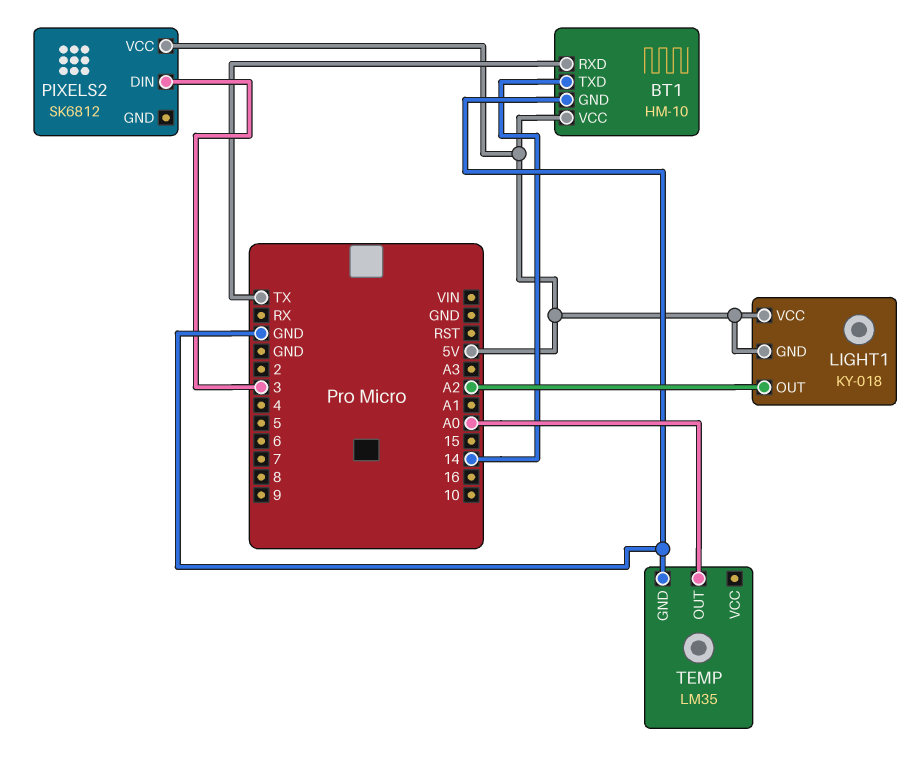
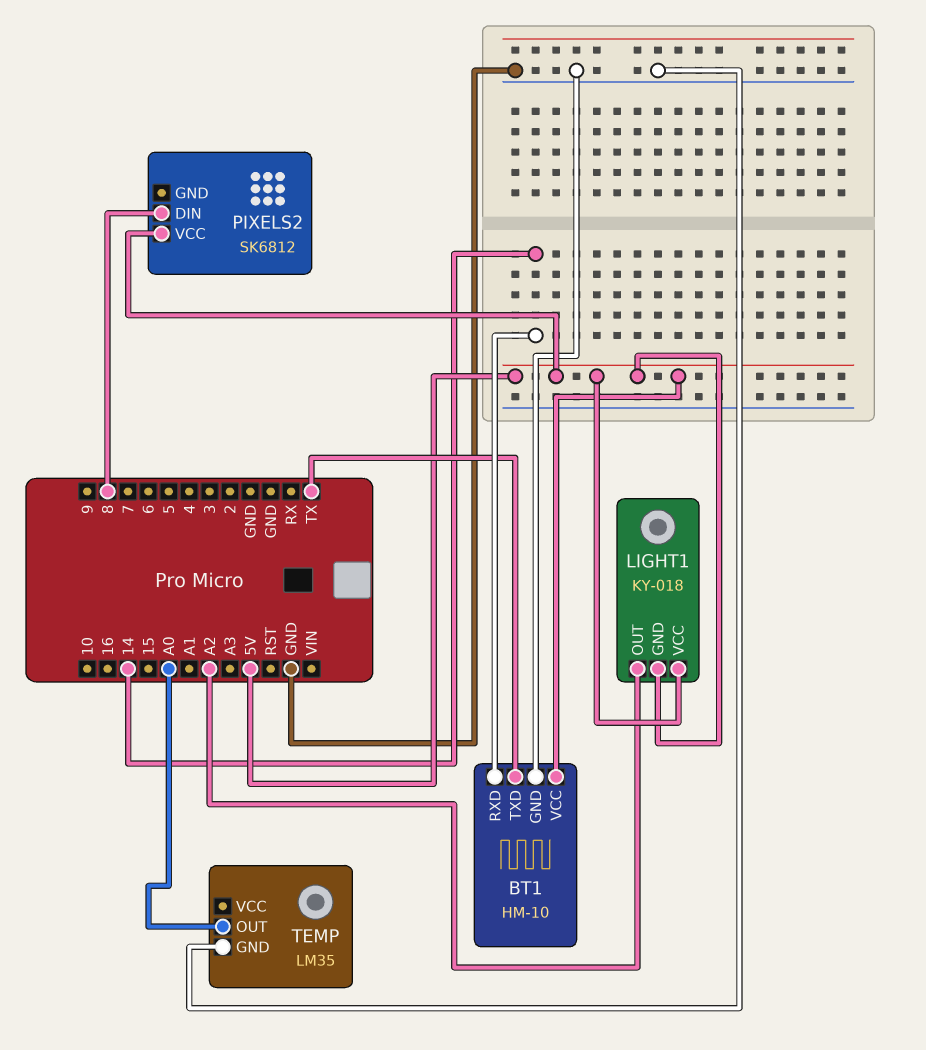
BT1 pin RXD: TX -> 14
BT1 pin TXD: 14 -> TX
PIXELS2 pin DIN: 3 -> 8

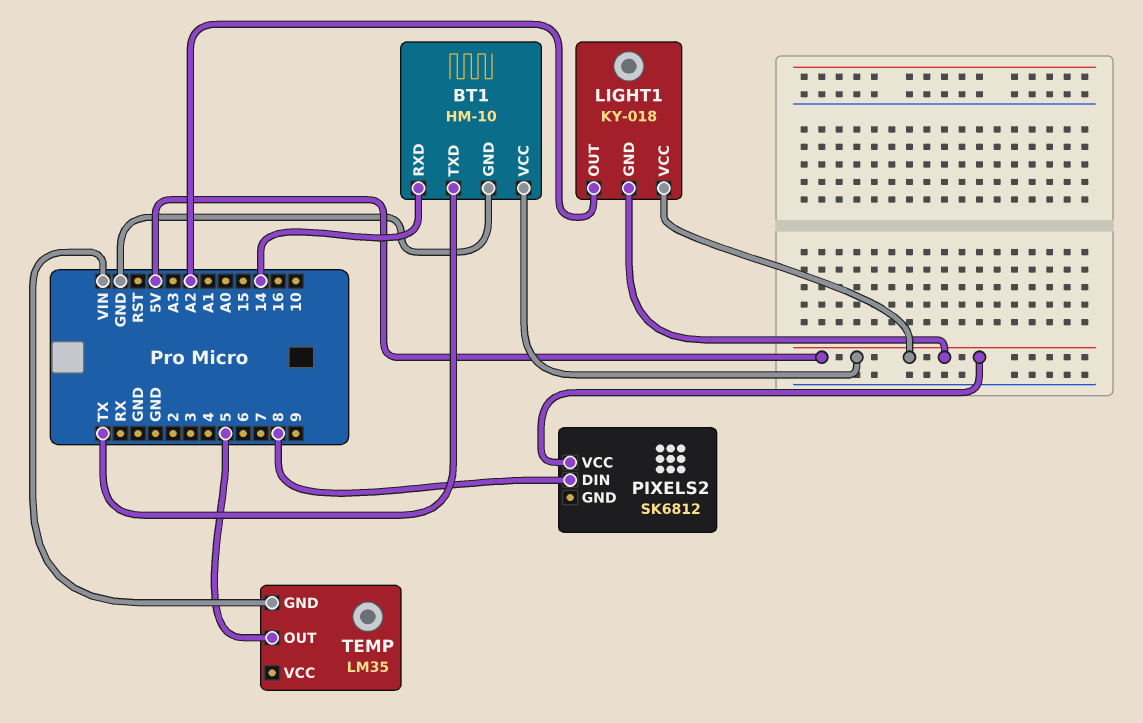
TEMP pin GND: GND -> VIN
TEMP pin OUT: A0 -> 5

